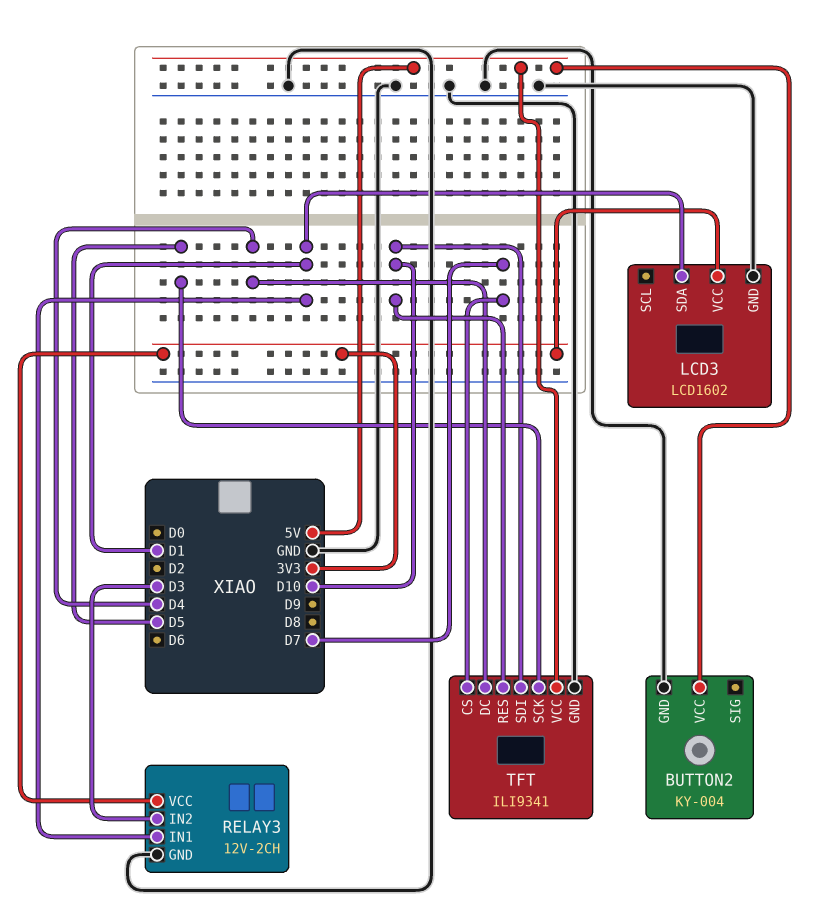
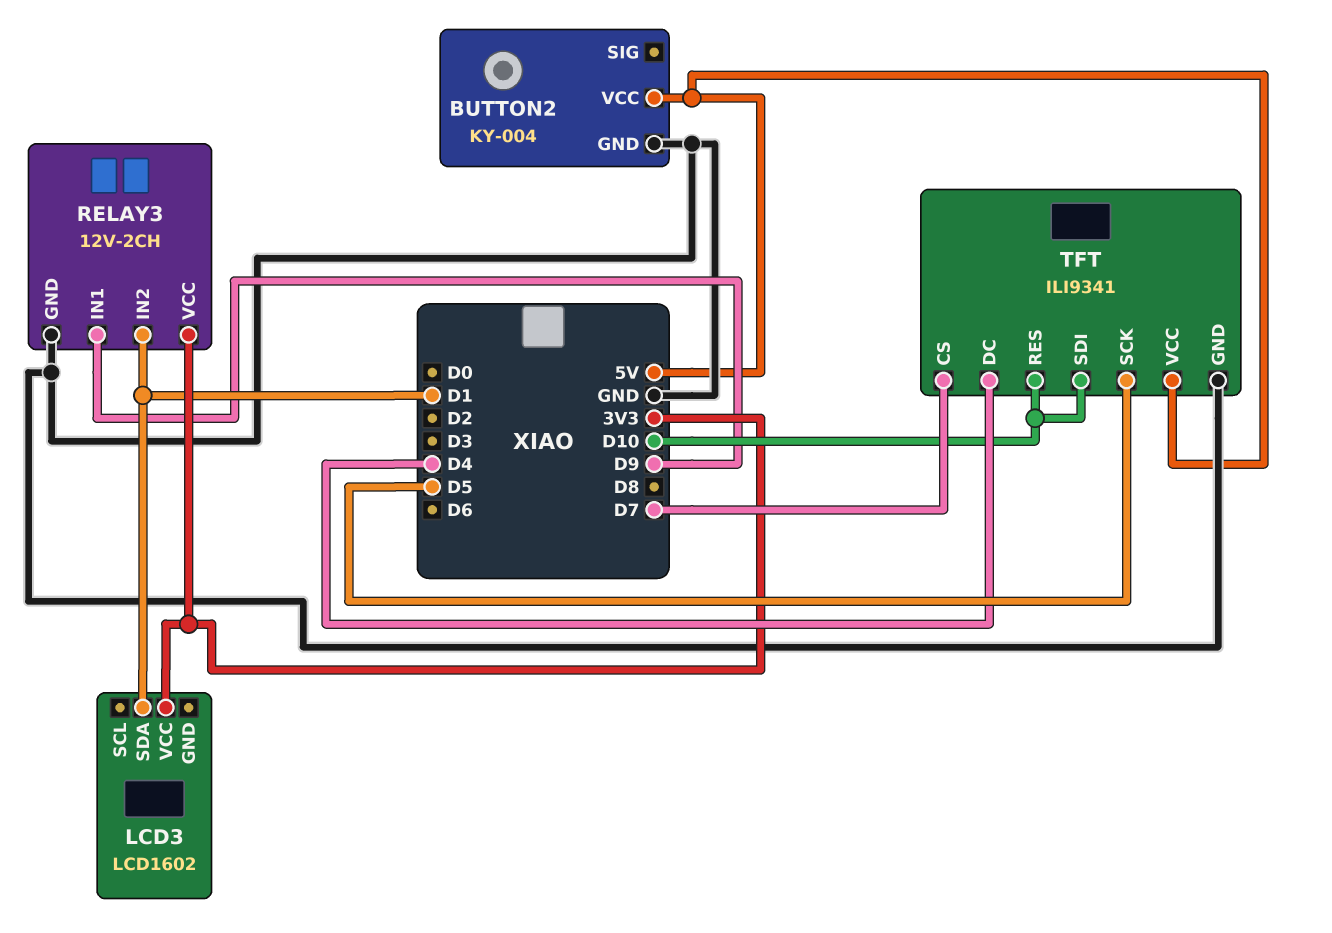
LCD3 pin GND: GND -> none
RELAY3 pin IN1: D1 -> D9
RELAY3 pin IN2: D3 -> D1

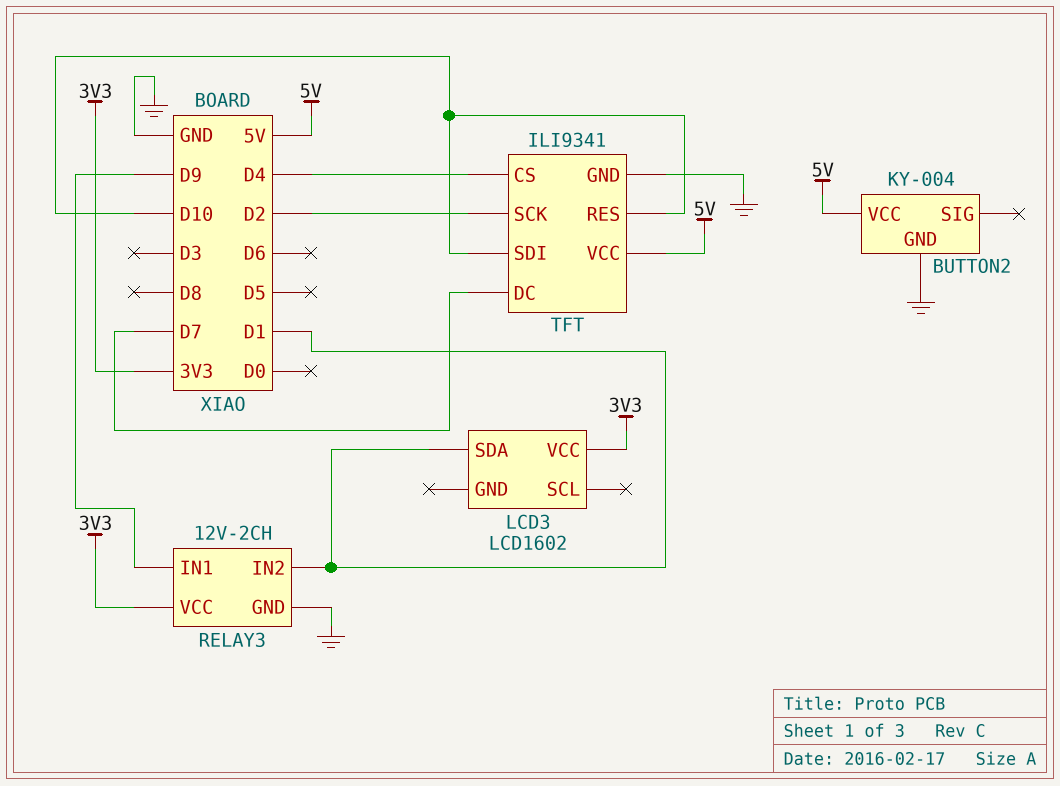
TFT pin CS: D7 -> D4
TFT pin DC: D4 -> D7
TFT pin SCK: D5 -> D2

